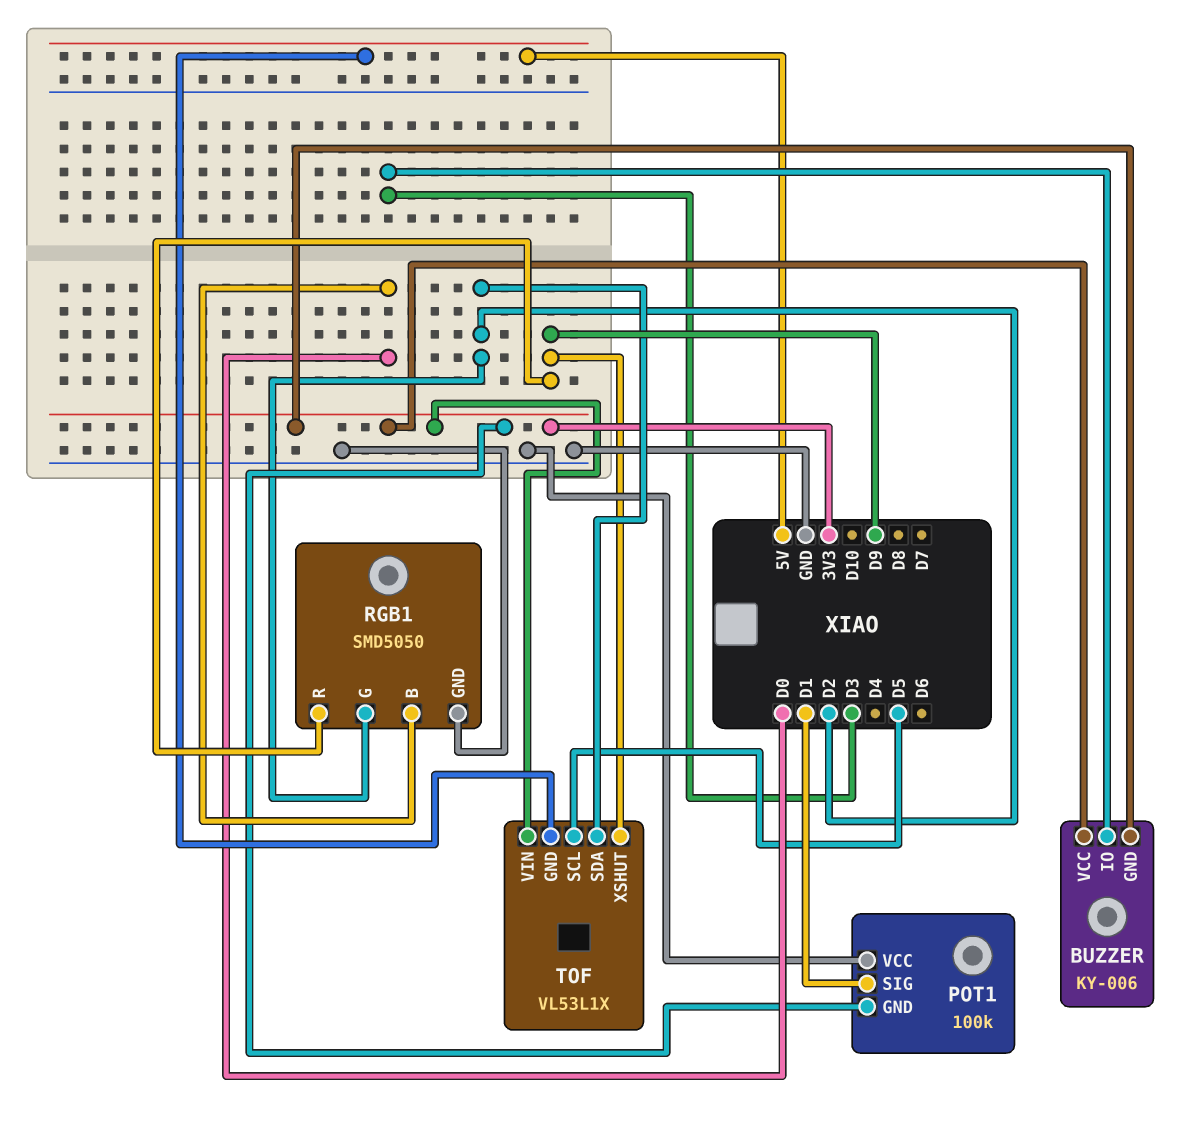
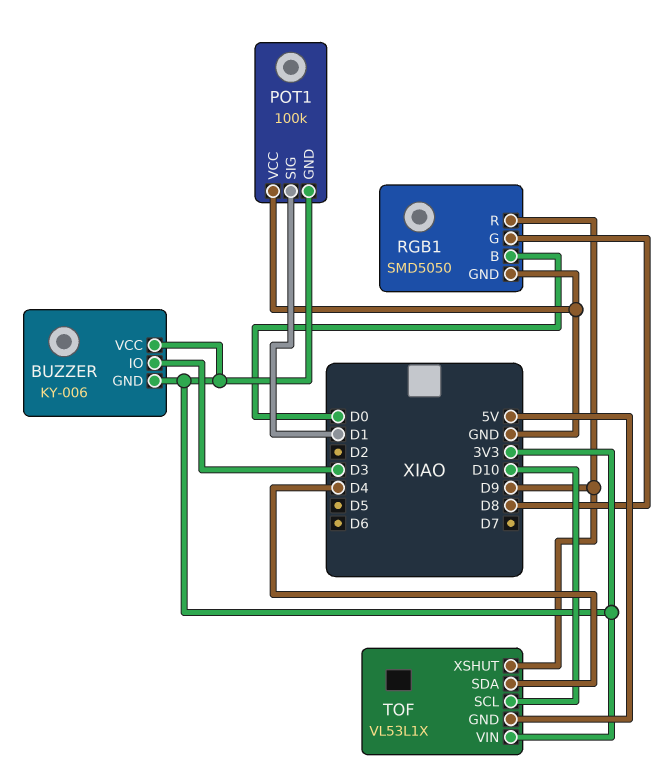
RGB1 pin G: D2 -> D8
TOF pin SCL: D5 -> D10
TOF pin SDA: D2 -> D4

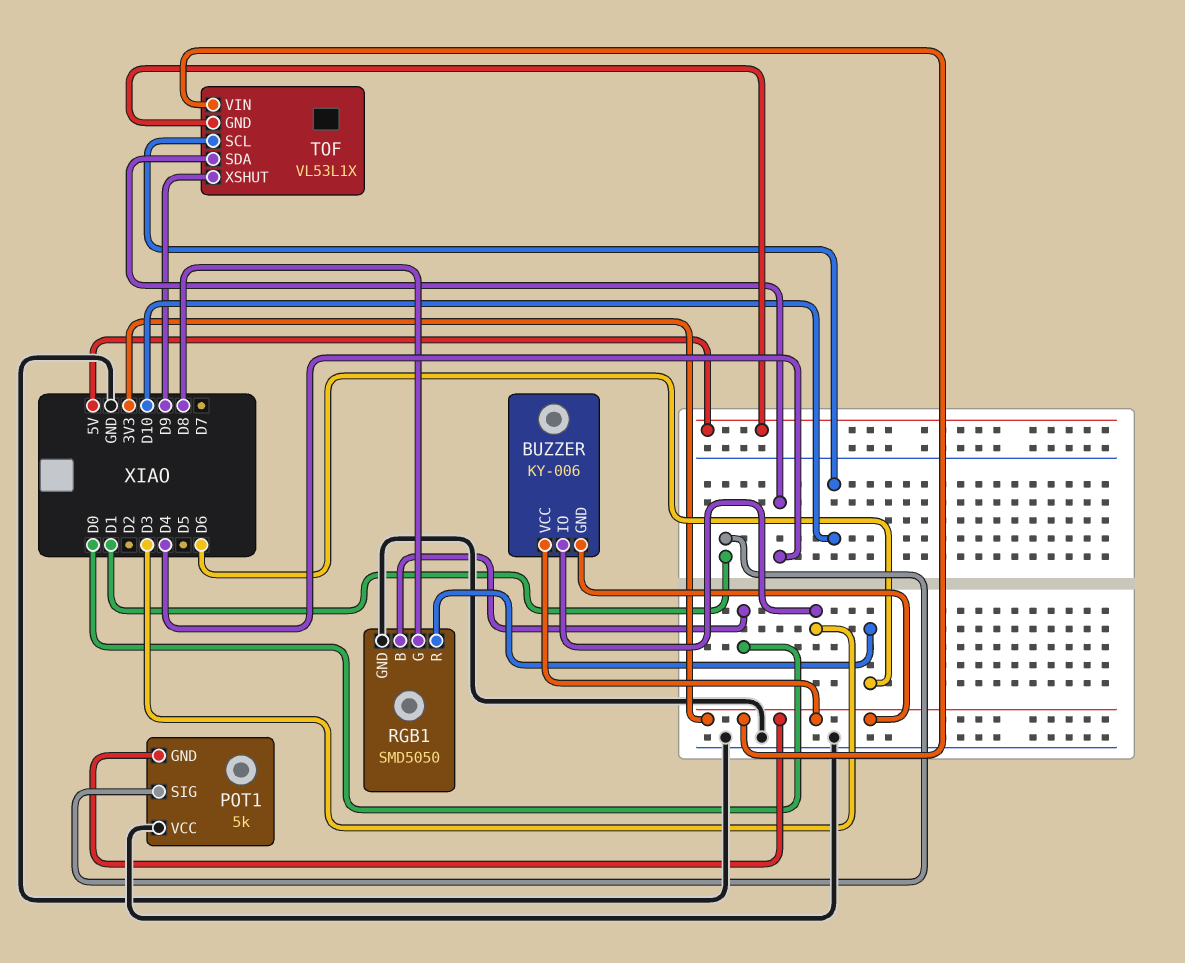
POT1: 100k -> 5k
RGB1 pin R: D9 -> D6

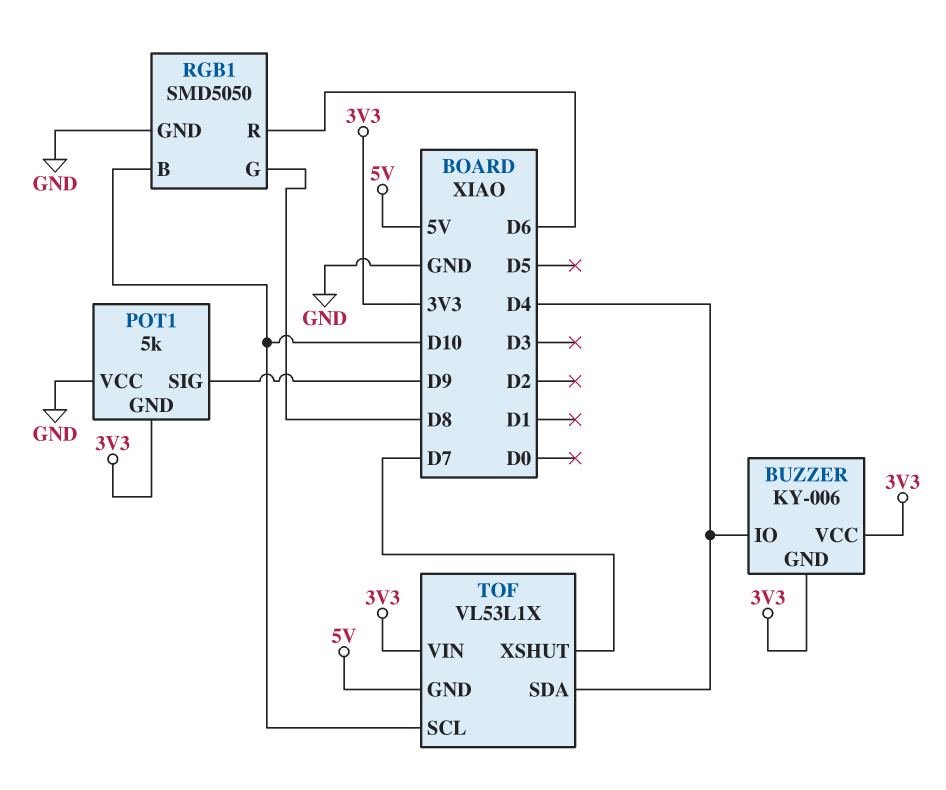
BUZZER pin IO: D3 -> D4
POT1 pin SIG: D1 -> D9
RGB1 pin B: D0 -> D10
TOF pin XSHUT: D9 -> D7

